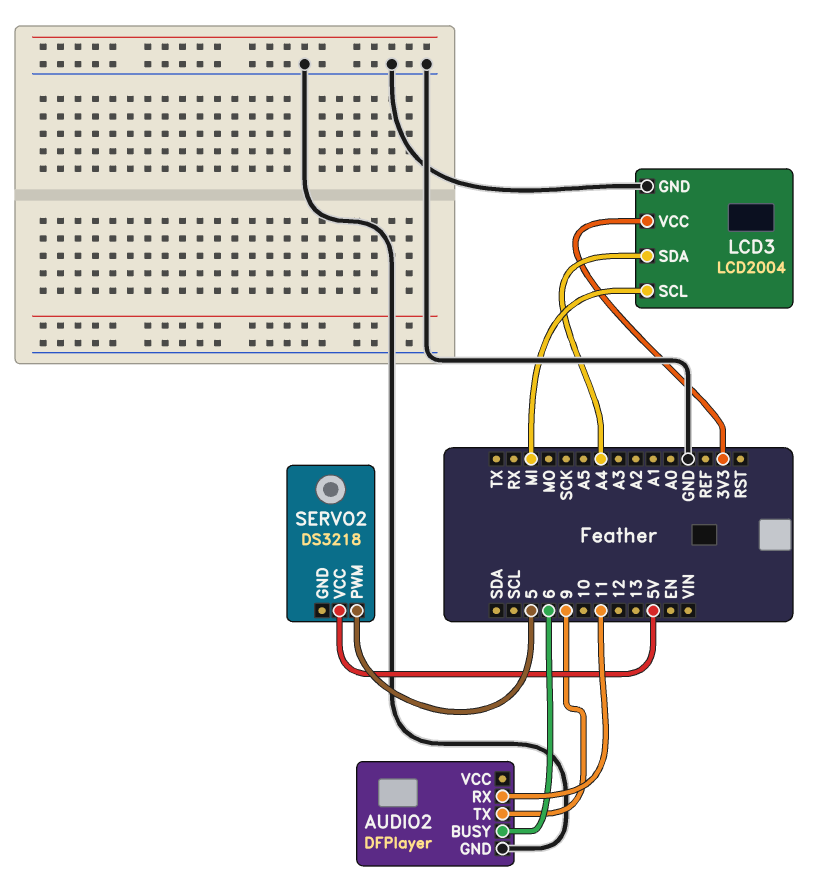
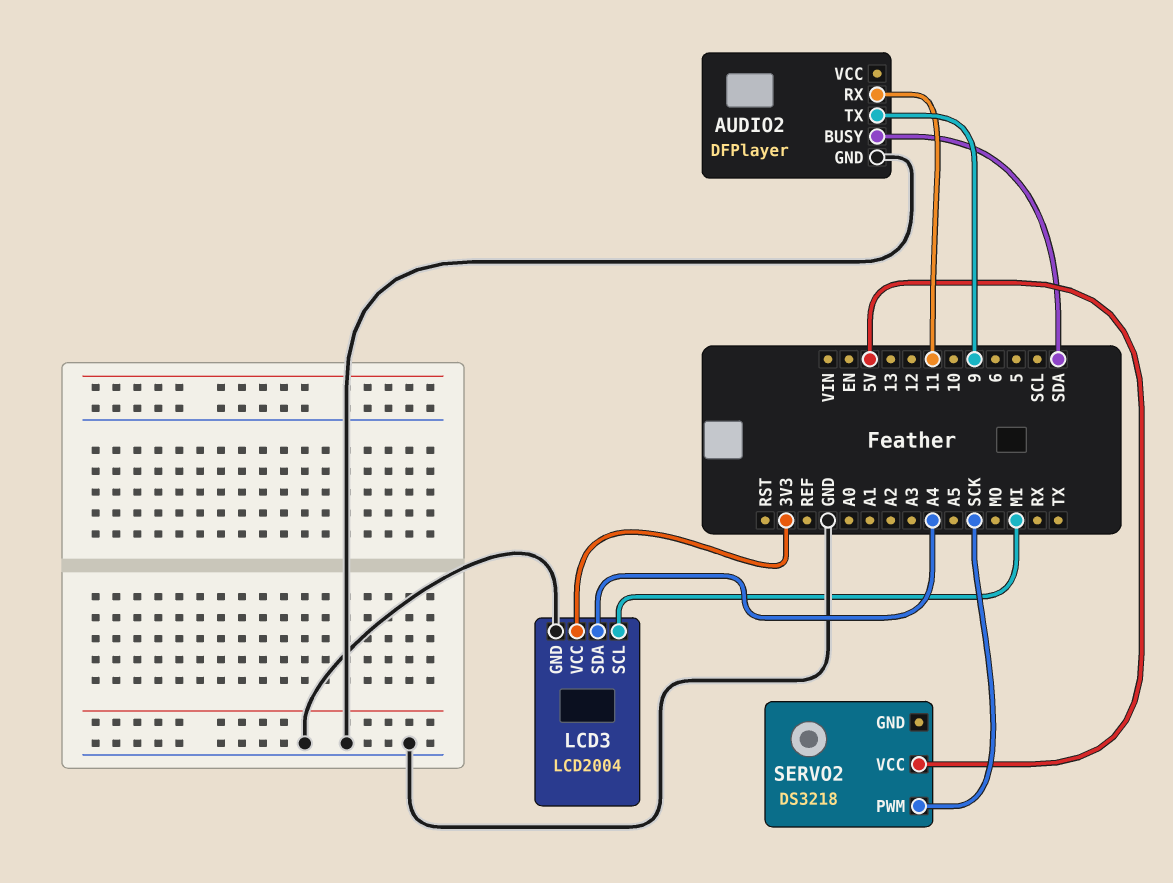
AUDIO2 pin BUSY: 6 -> SDA
SERVO2 pin PWM: 5 -> SCK

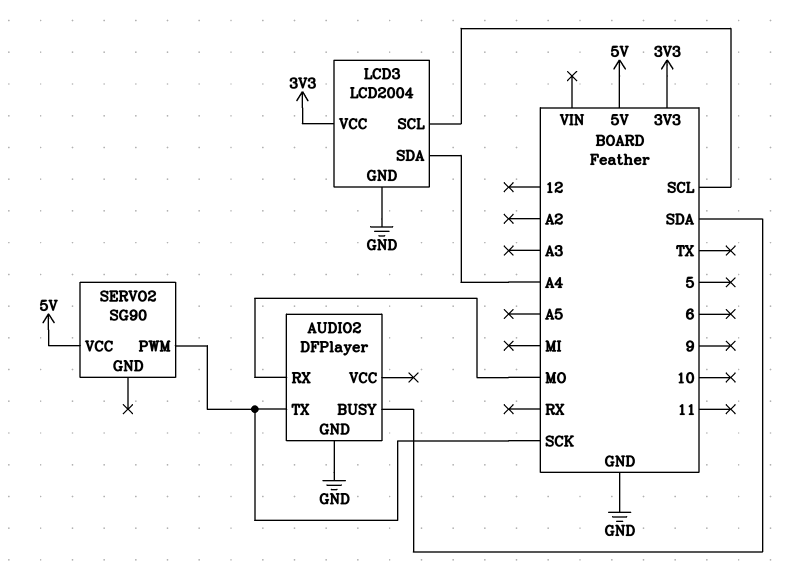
AUDIO2 pin RX: 11 -> MO
AUDIO2 pin TX: 9 -> SCK
LCD3 pin SCL: MI -> SCL
SERVO2: DS3218 -> SG90

